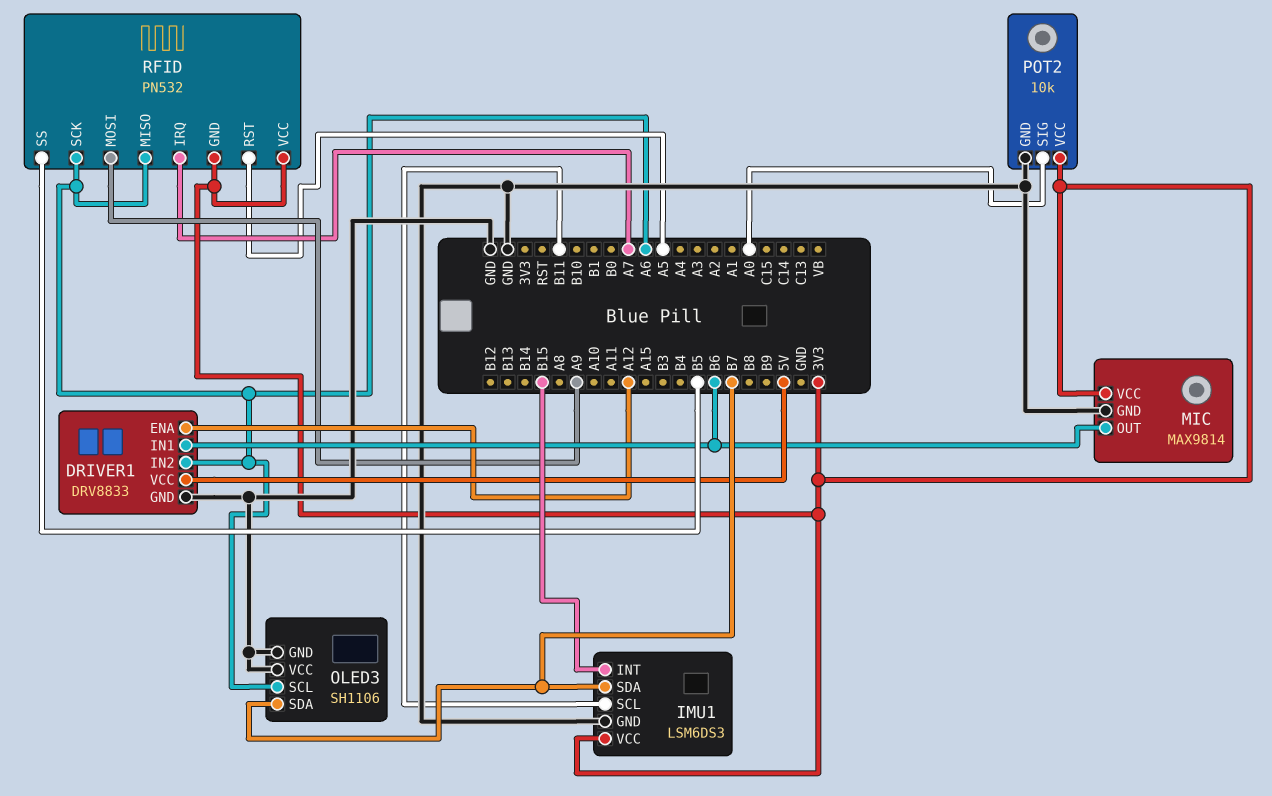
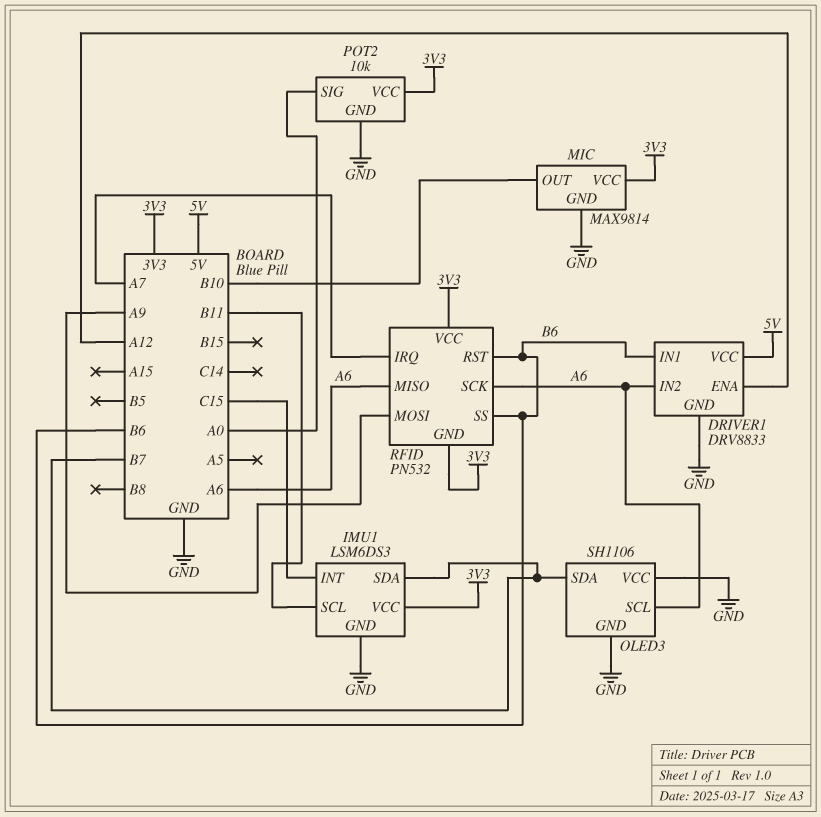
IMU1 pin INT: B15 -> C15
MIC pin OUT: B6 -> B10
RFID pin RST: A5 -> B6
RFID pin SS: B5 -> B6

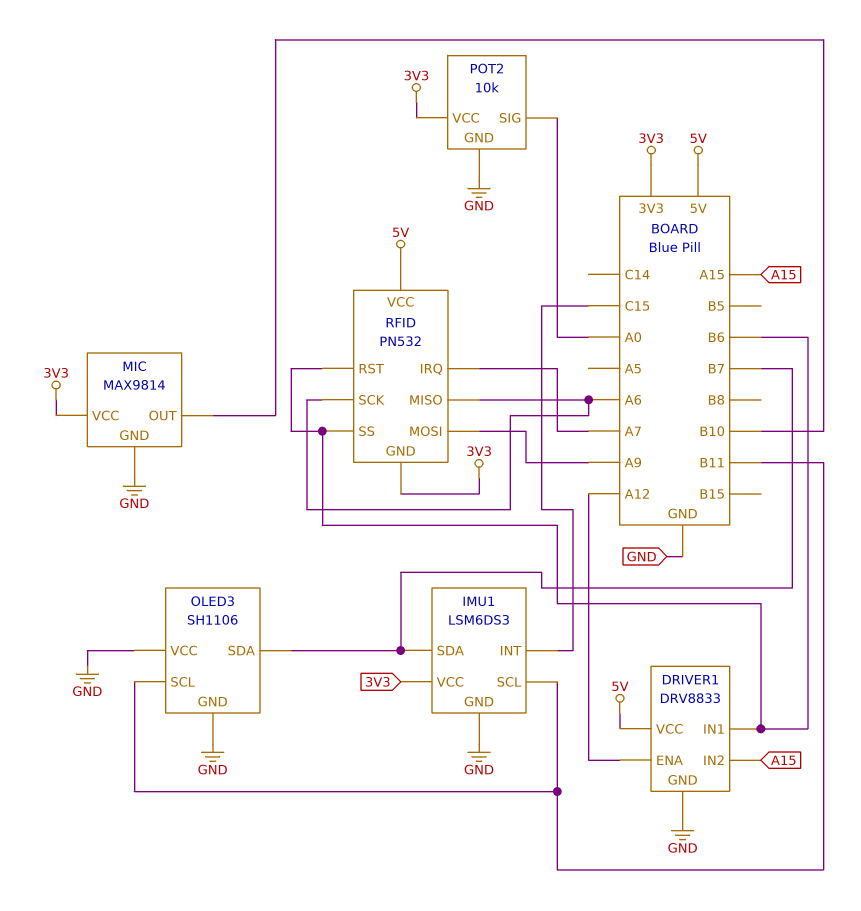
DRIVER1 pin IN2: A6 -> A15
OLED3 pin SCL: A6 -> B11
RFID pin VCC: 3V3 -> 5V

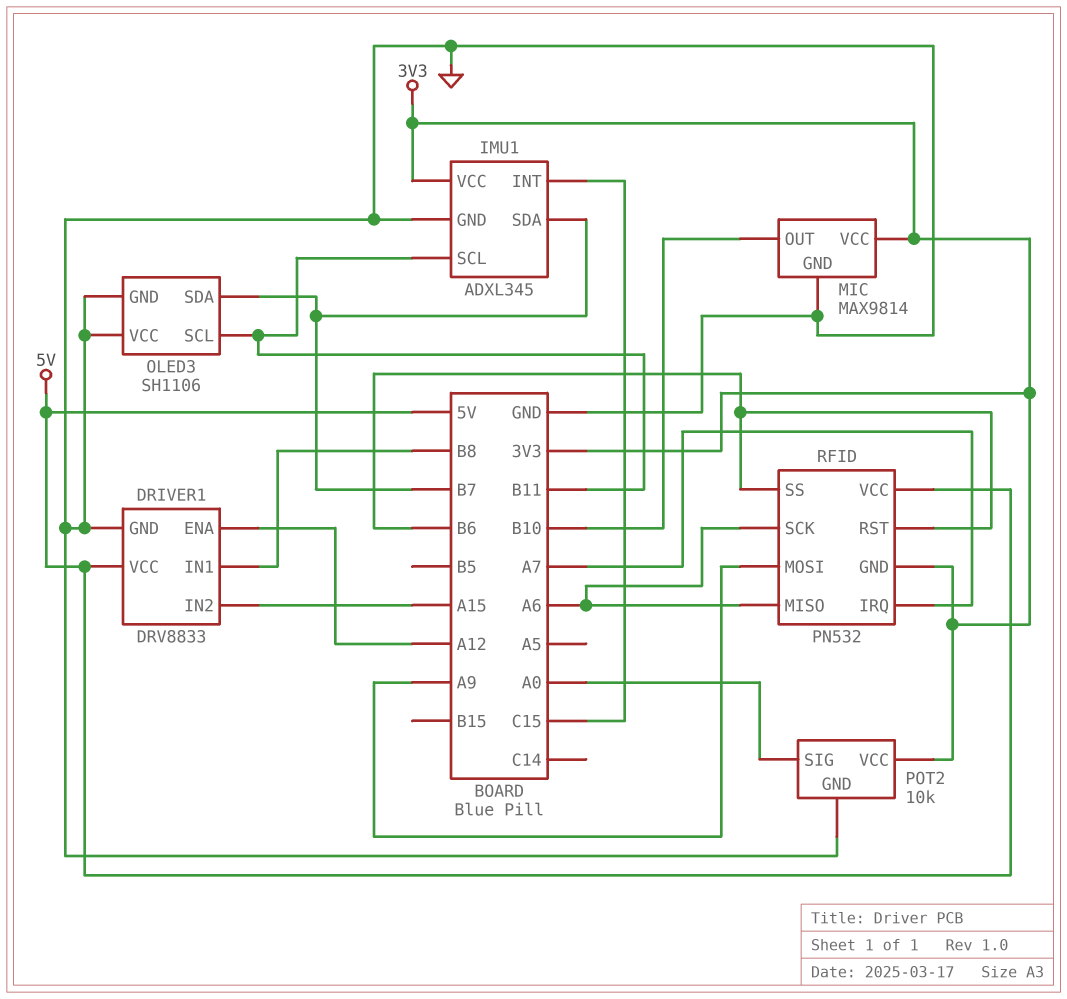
DRIVER1 pin IN1: B6 -> B8
IMU1: LSM6DS3 -> ADXL345

